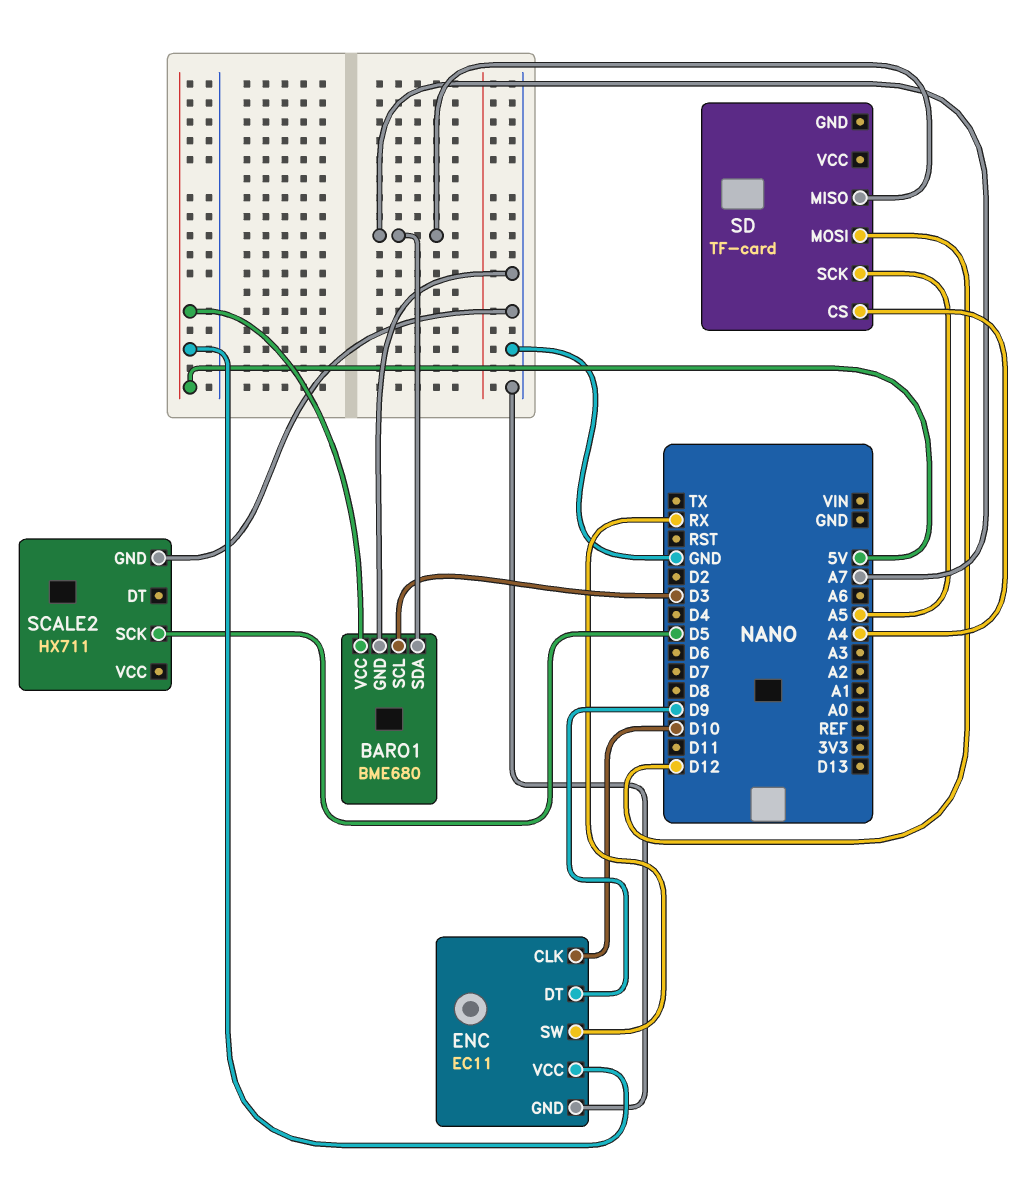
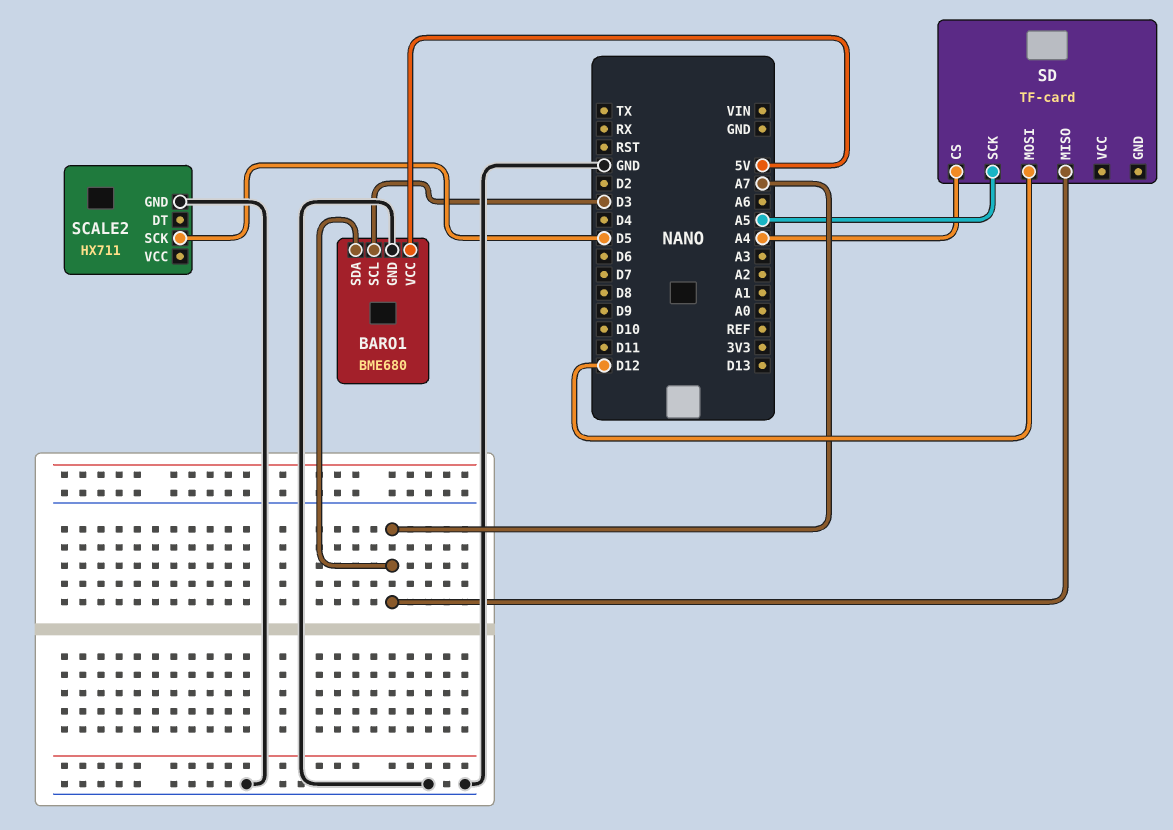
ENC: EC11 -> none
ENC pin CLK: D10 -> none
ENC pin DT: D9 -> none
ENC pin GND: GND -> none
ENC pin SW: RX -> none
ENC pin VCC: 5V -> none

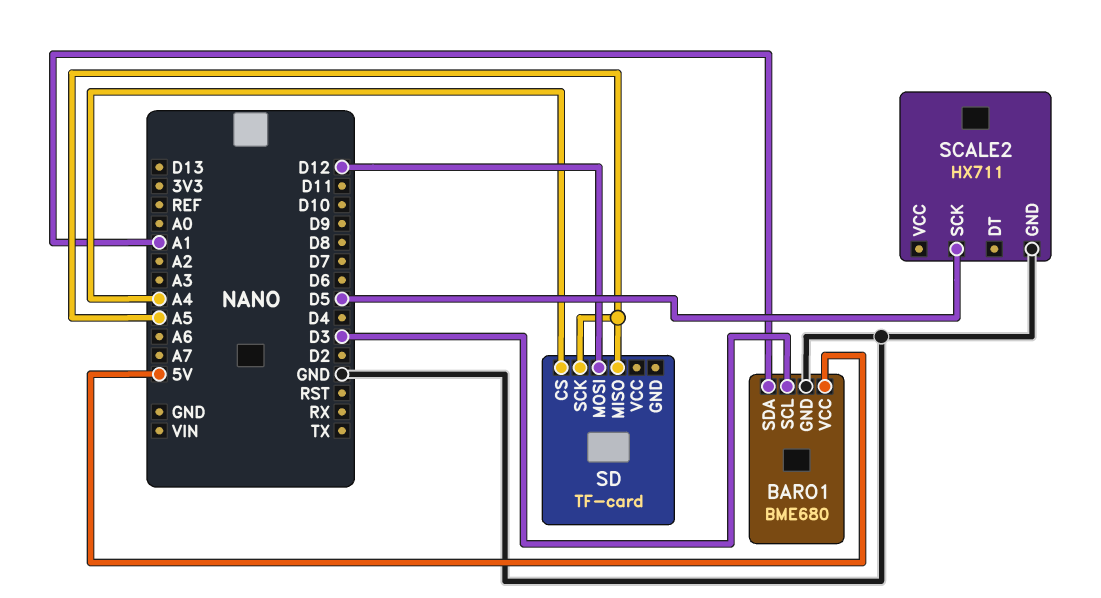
BARO1 pin SDA: A7 -> A1
SD pin MISO: A7 -> A5

